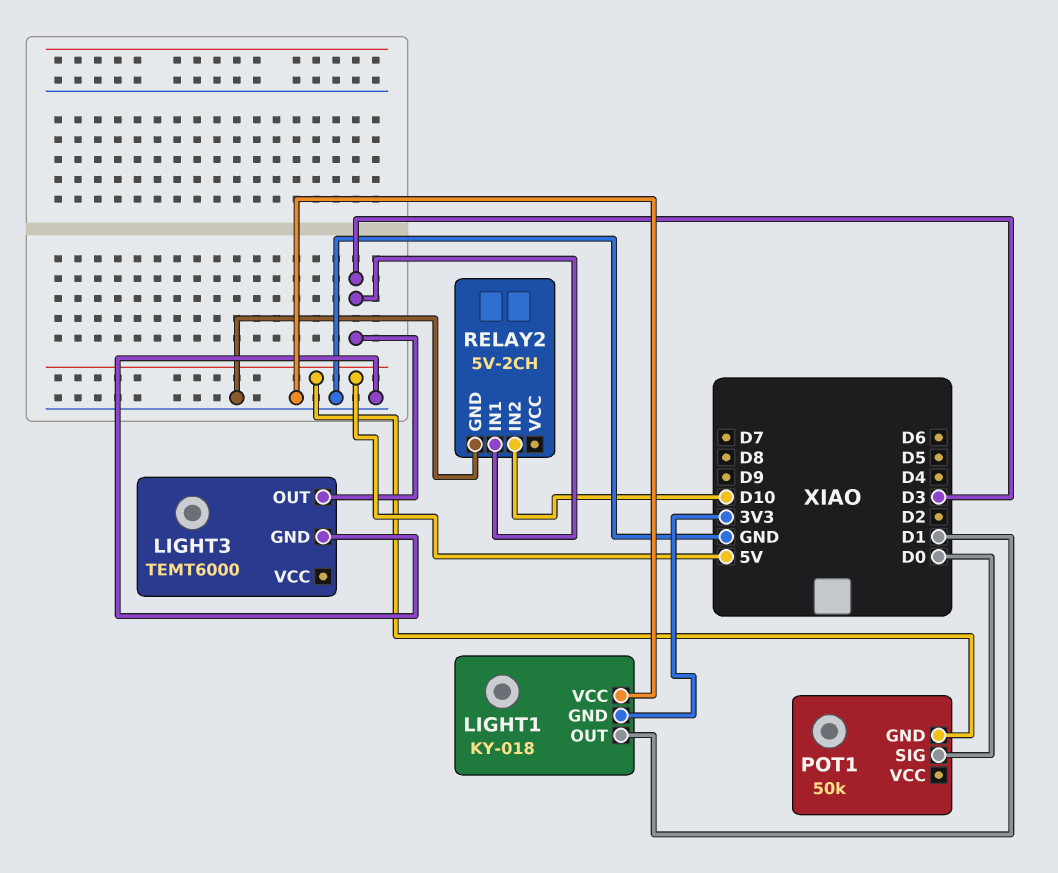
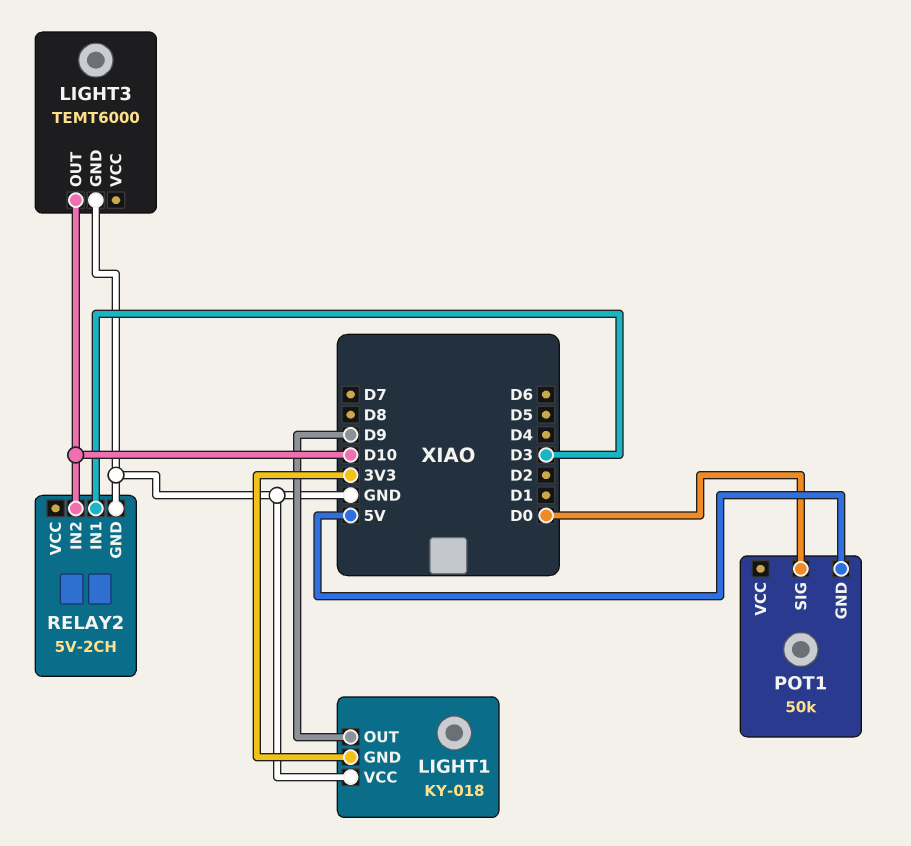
LIGHT1 pin OUT: D1 -> D9
LIGHT3 pin OUT: D3 -> D10

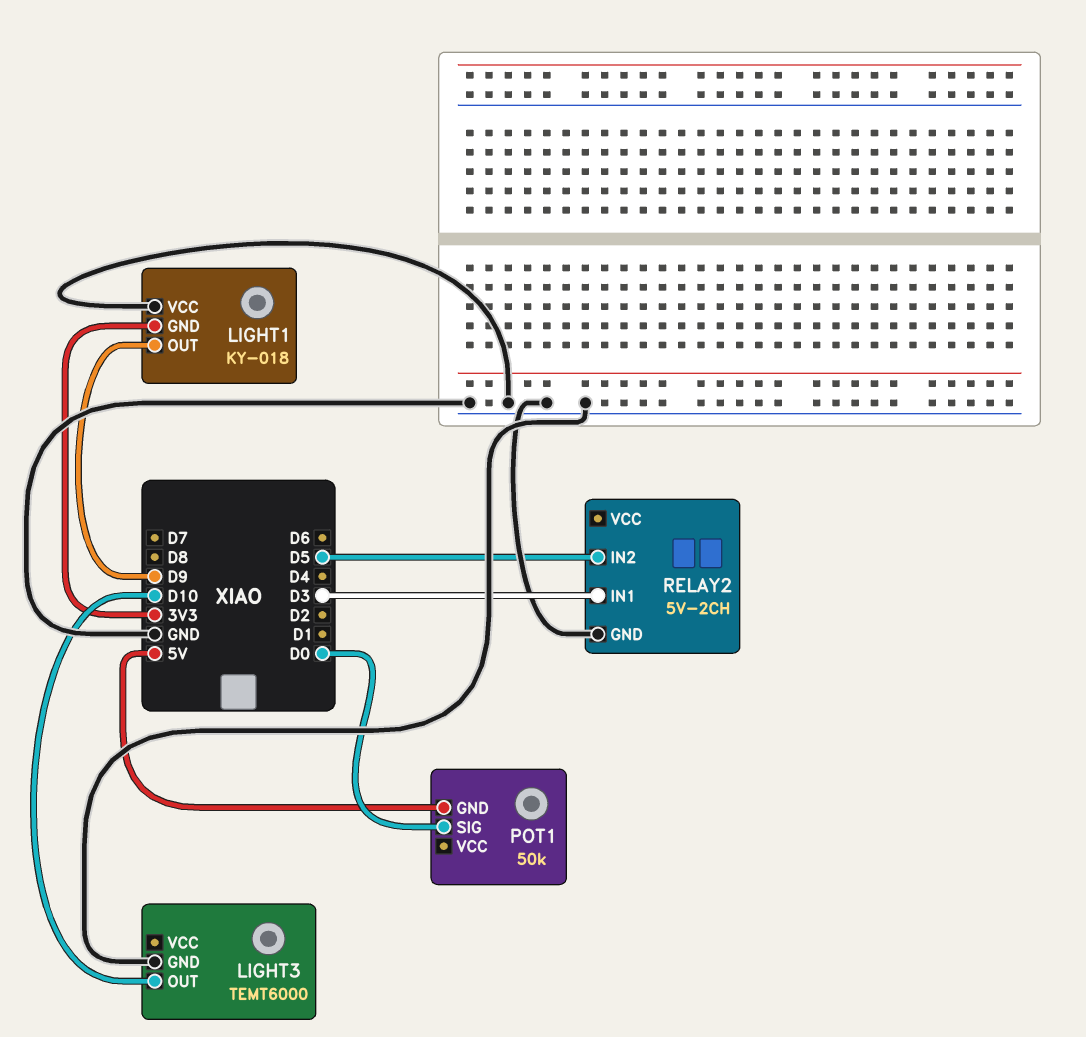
RELAY2 pin IN2: D10 -> D5

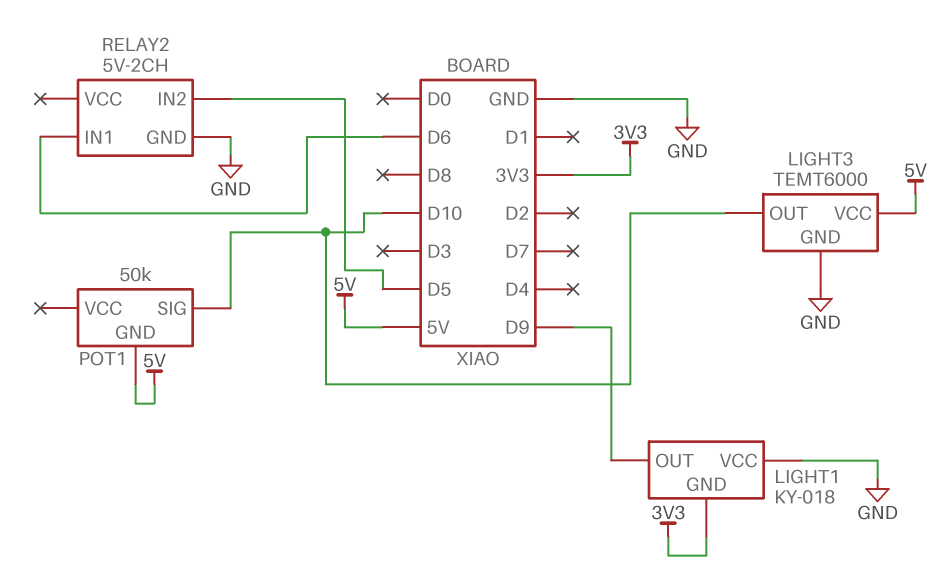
LIGHT3 pin VCC: none -> 5V
POT1 pin SIG: D0 -> D10
RELAY2 pin IN1: D3 -> D6

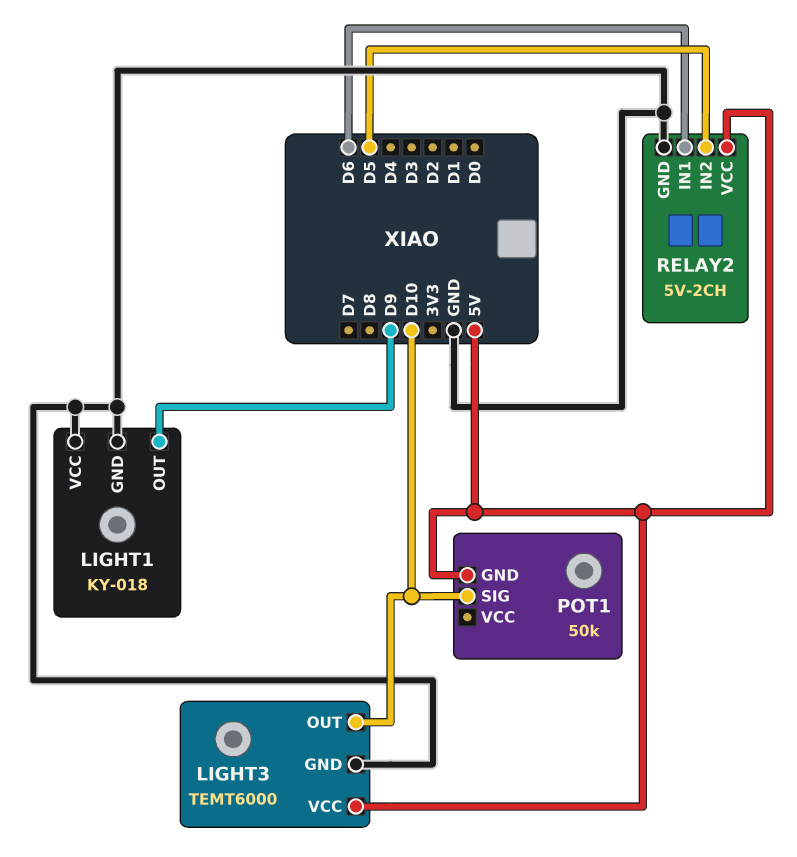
LIGHT1 pin GND: 3V3 -> GND
RELAY2 pin VCC: none -> 5V

